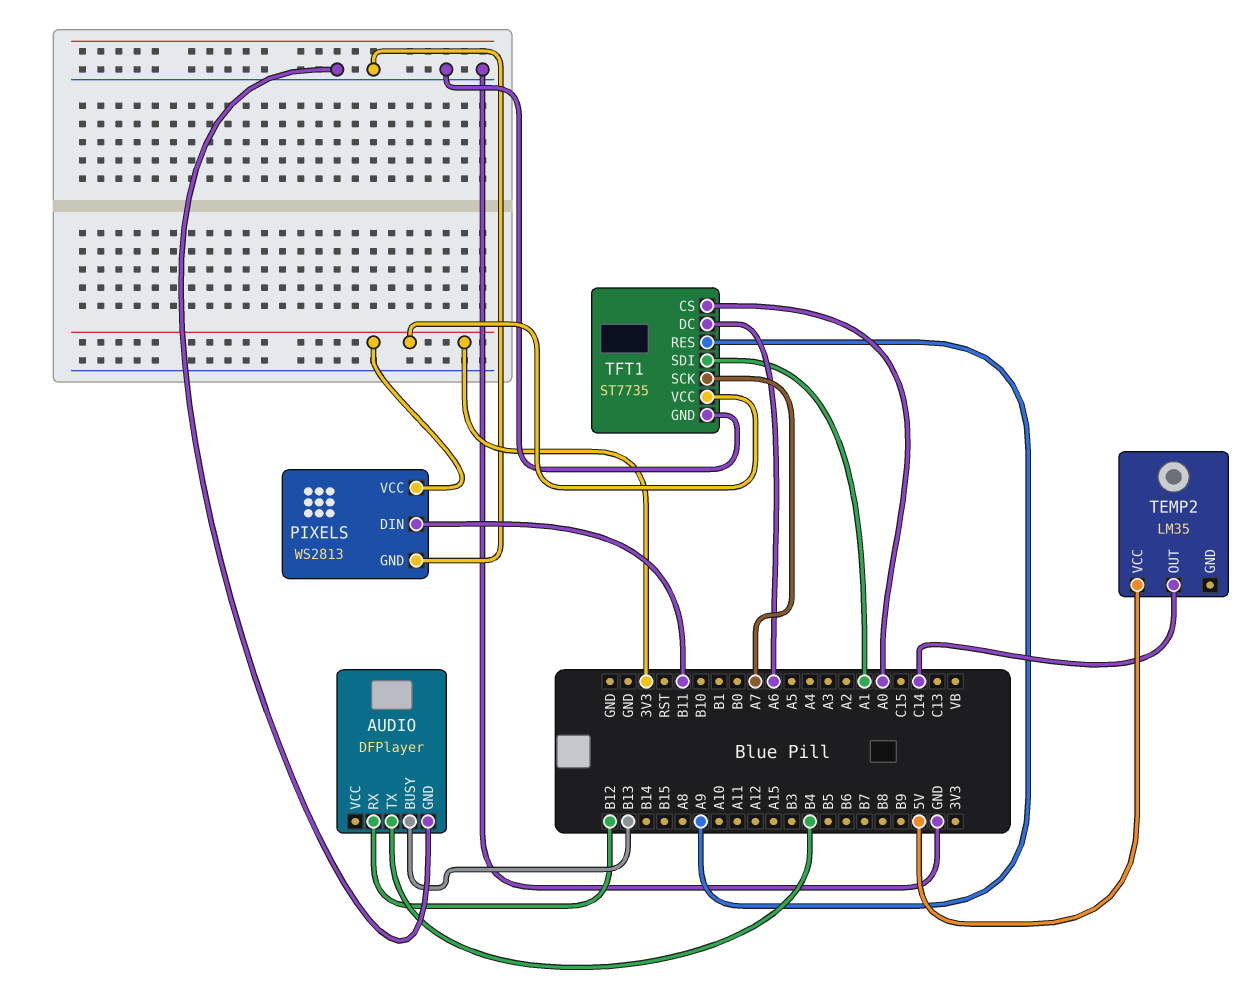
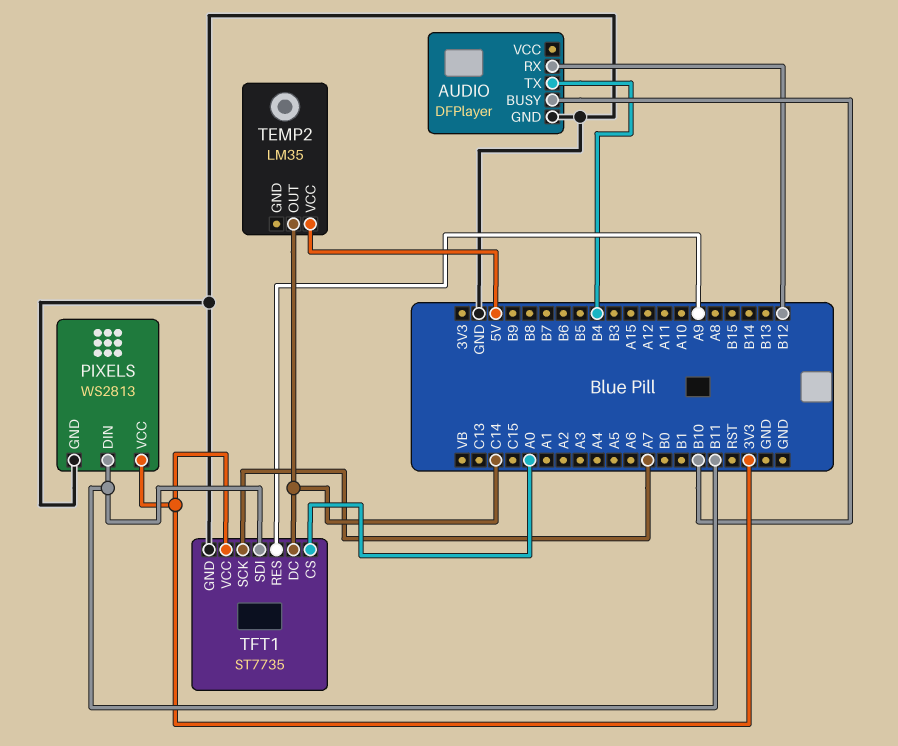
AUDIO pin BUSY: B13 -> B10
TFT1 pin DC: A6 -> C14
TFT1 pin SDI: A1 -> B11

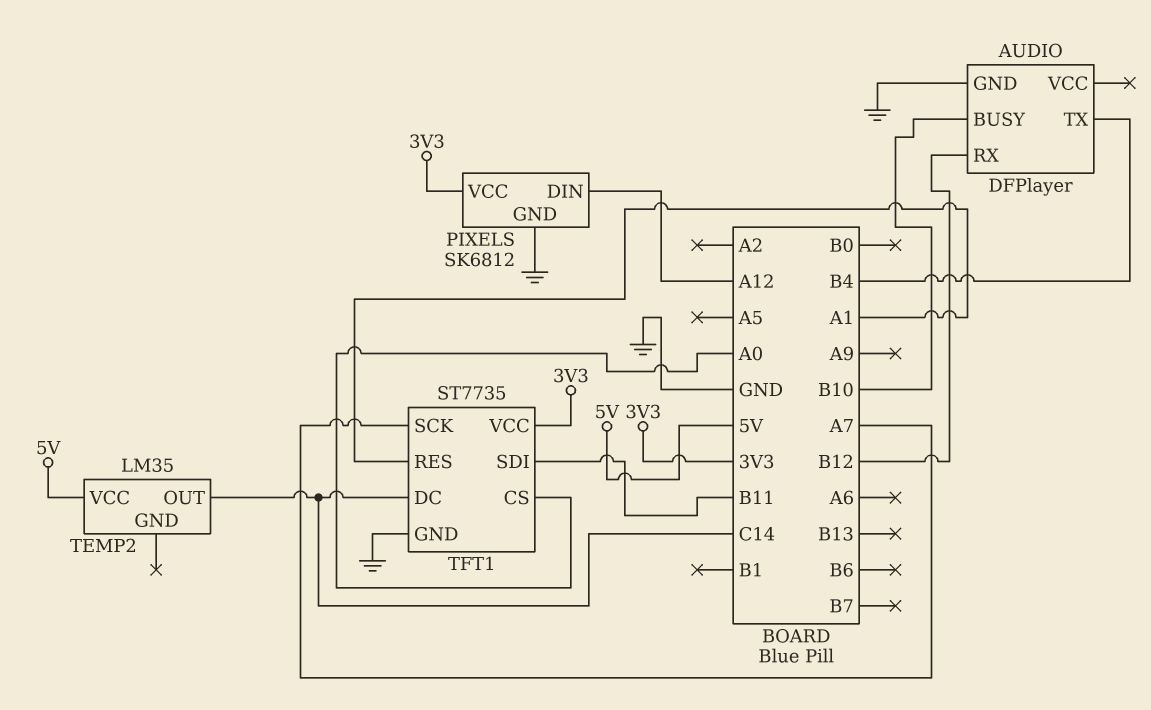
PIXELS: WS2813 -> SK6812
PIXELS pin DIN: B11 -> A12
TFT1 pin RES: A9 -> A1

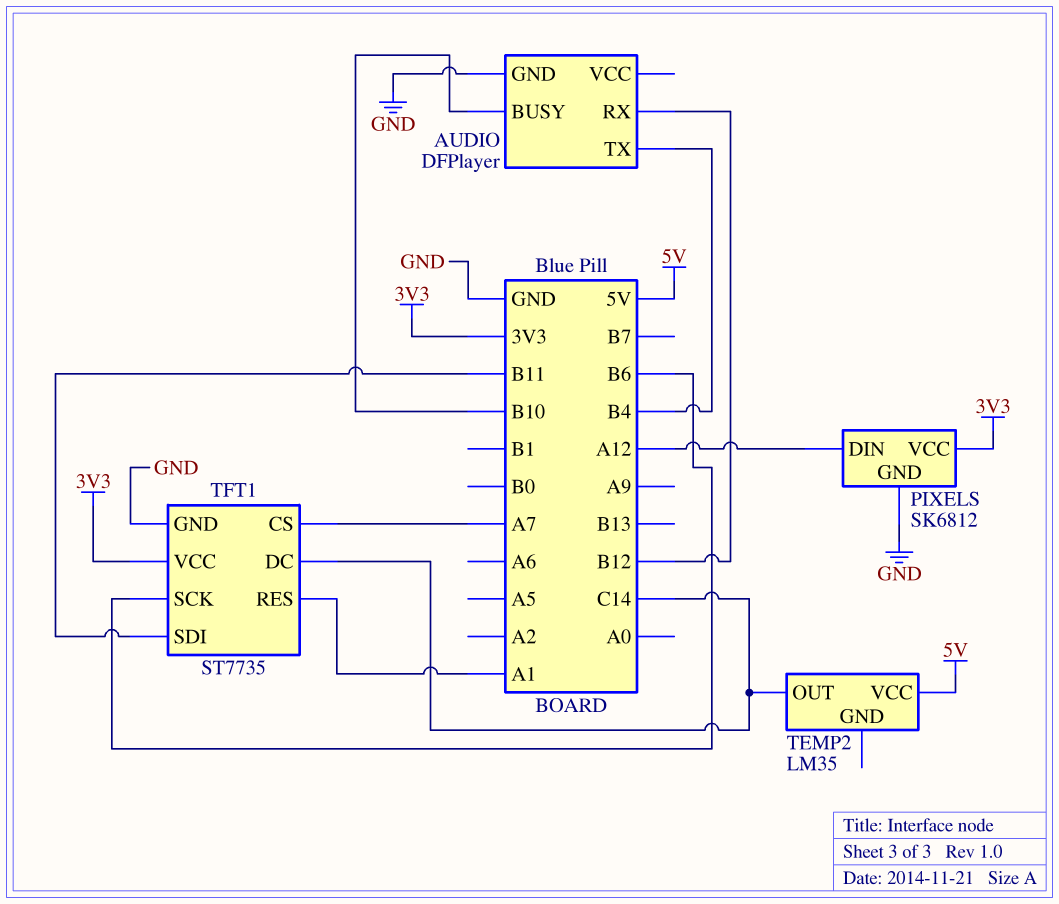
TFT1 pin CS: A0 -> A7
TFT1 pin SCK: A7 -> B6

